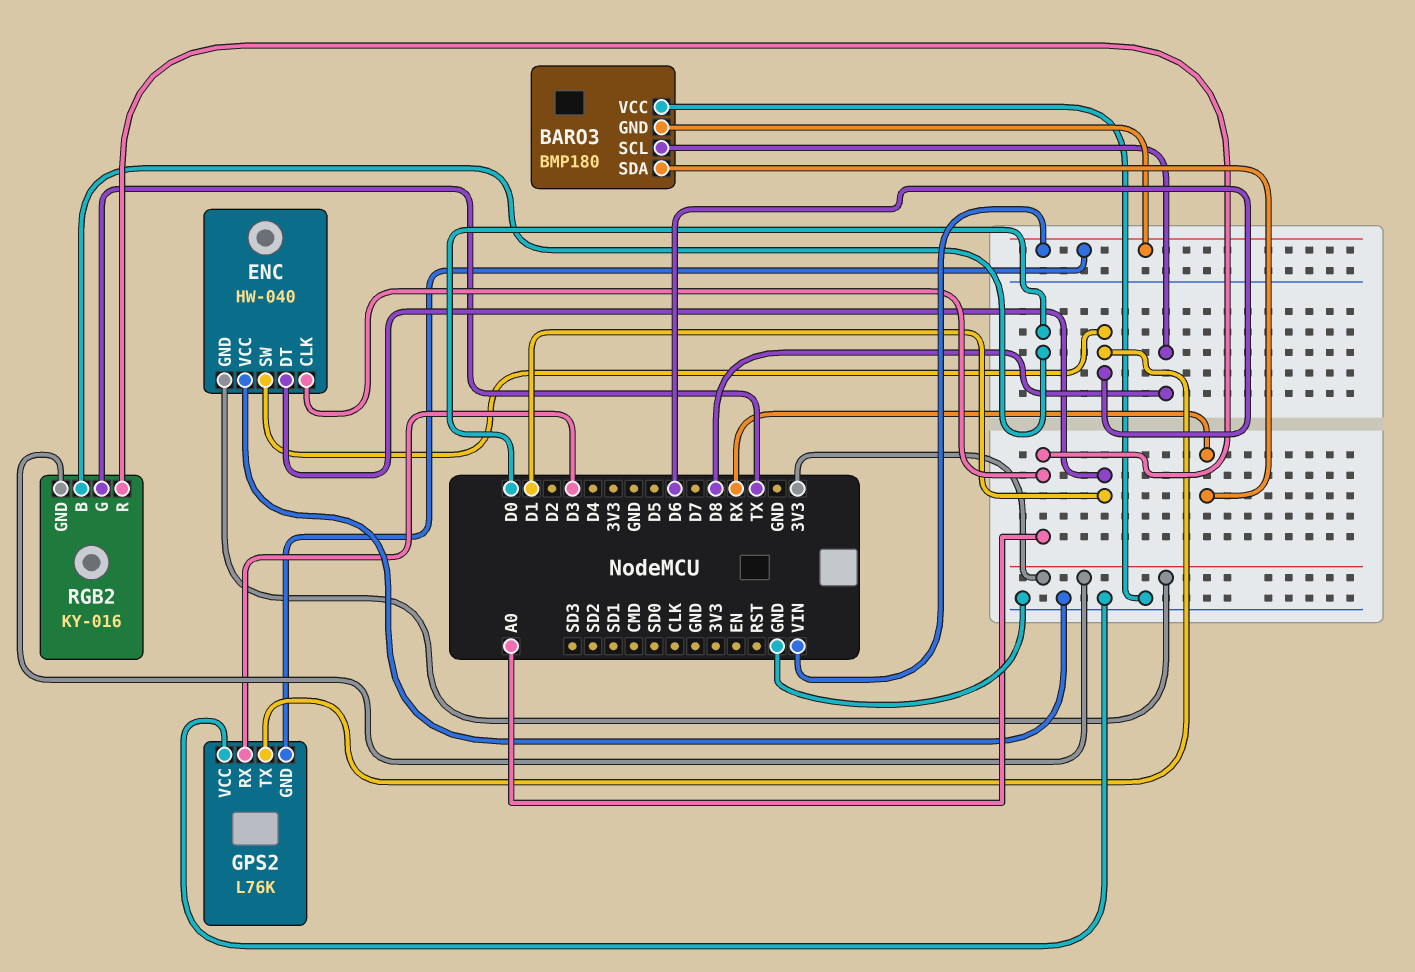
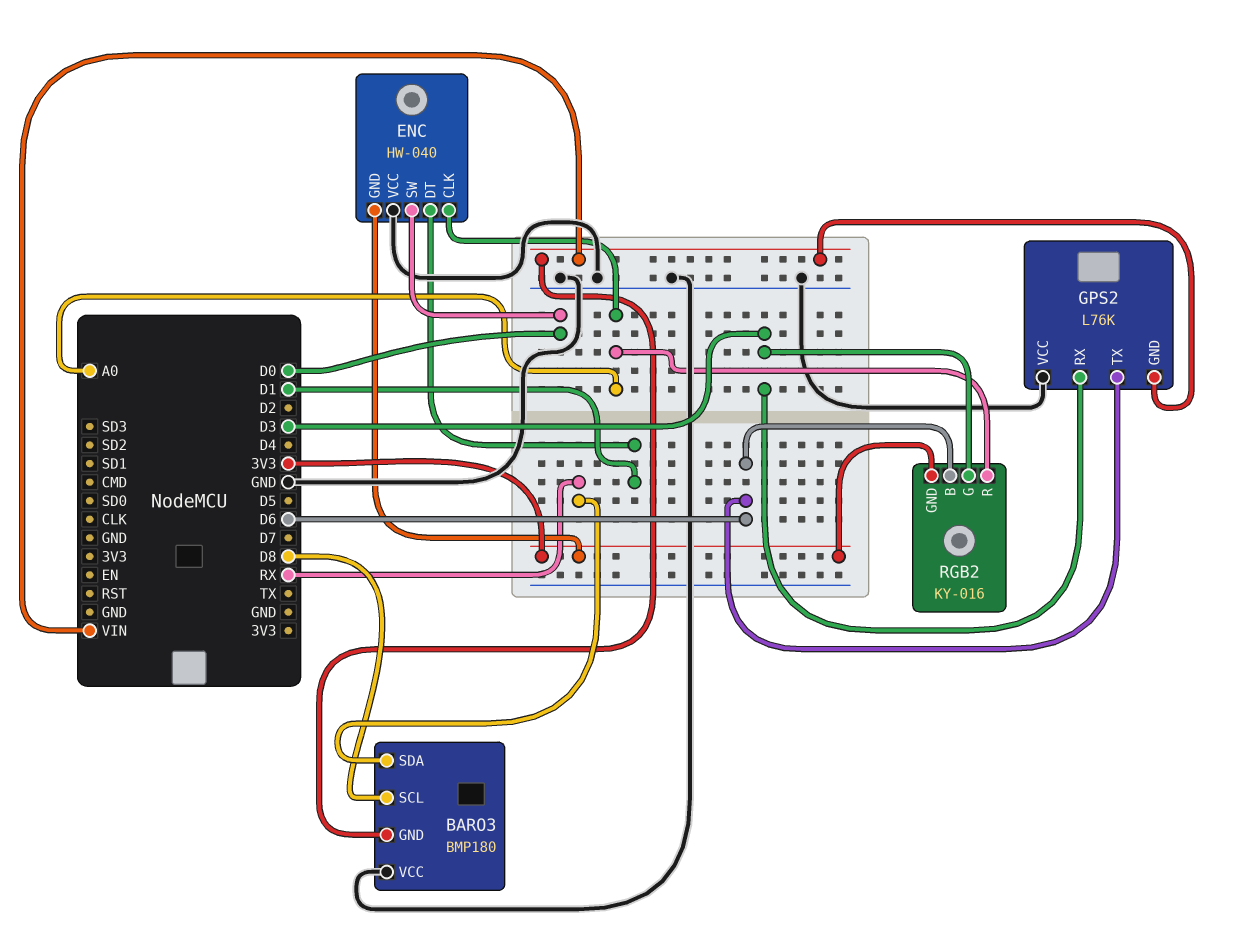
ENC pin SW: D6 -> D0
RGB2 pin B: D0 -> D6
RGB2 pin G: TX -> D3

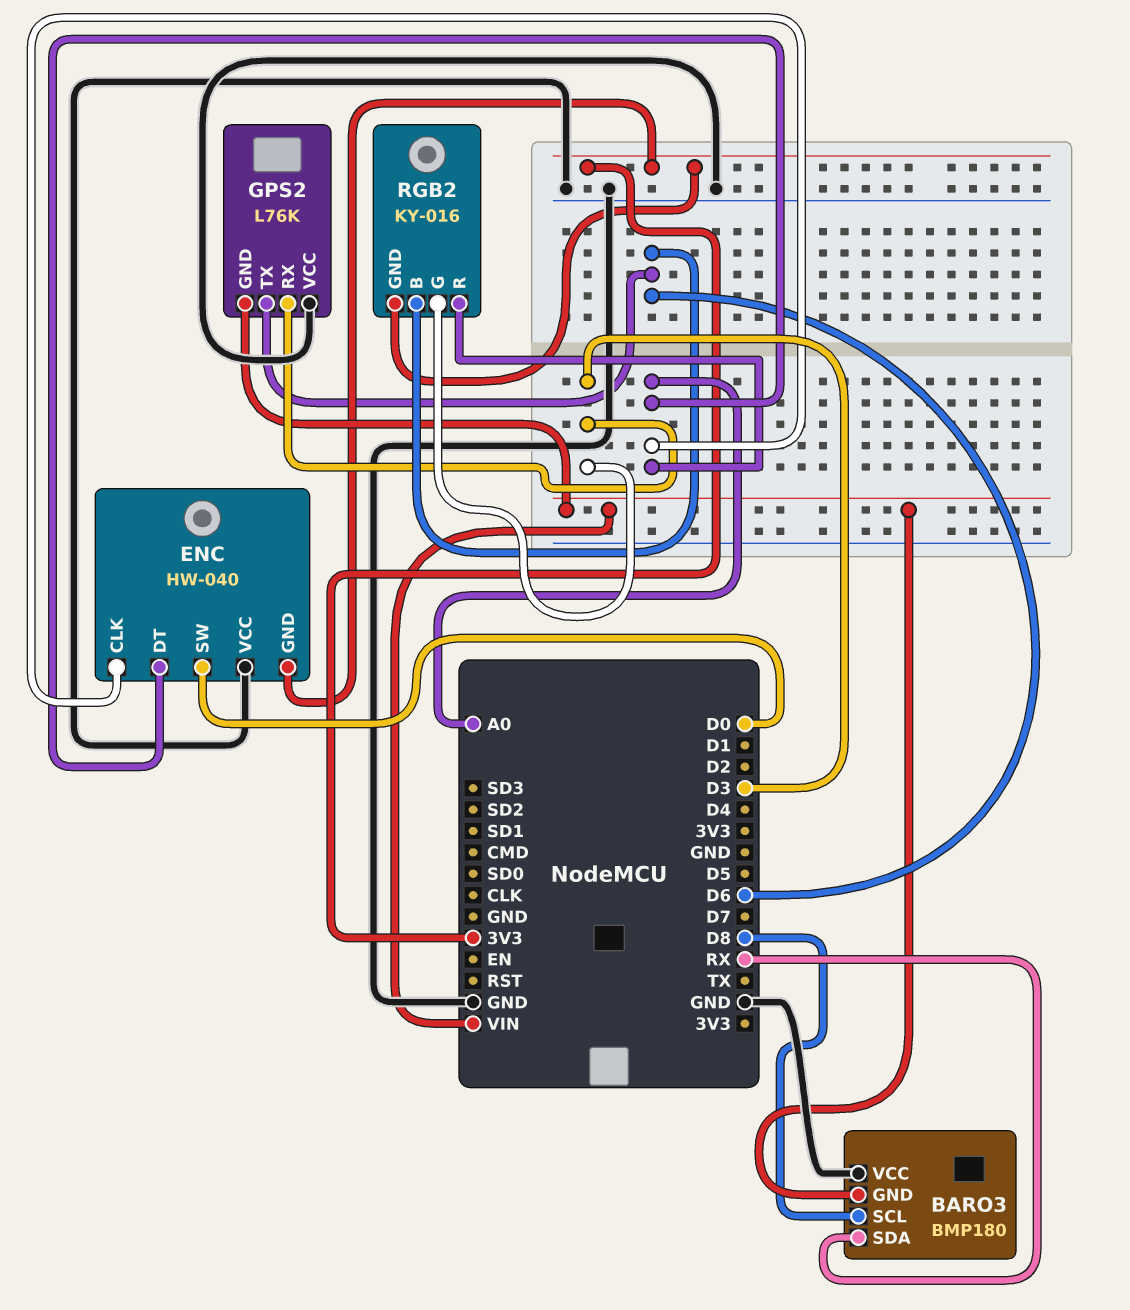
ENC pin DT: D1 -> A0

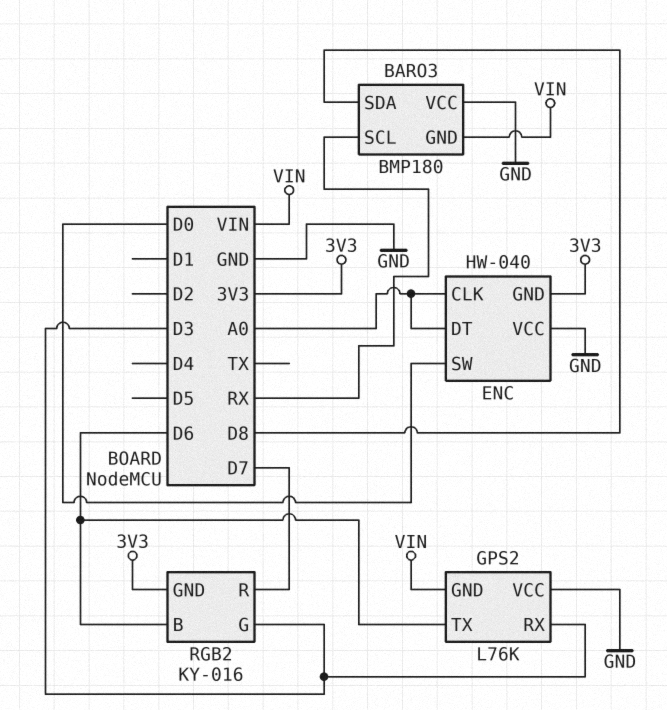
BARO3 pin SCL: D8 -> RX
BARO3 pin SDA: RX -> D8
RGB2 pin R: A0 -> D7

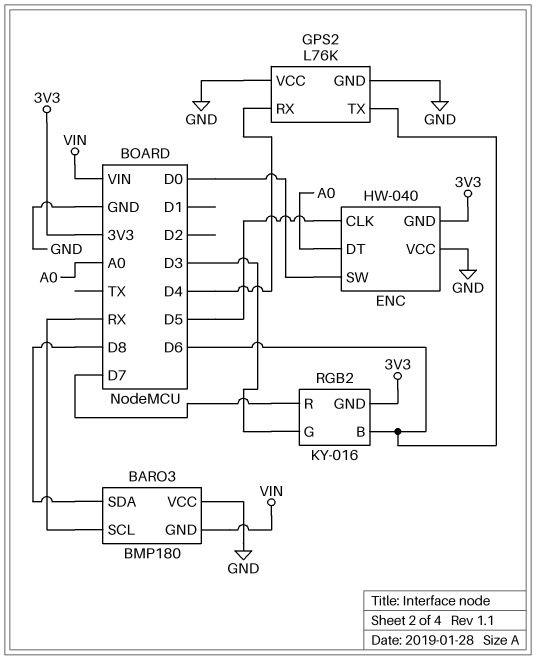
ENC pin CLK: A0 -> D5
GPS2 pin GND: VIN -> GND
GPS2 pin RX: D3 -> D4

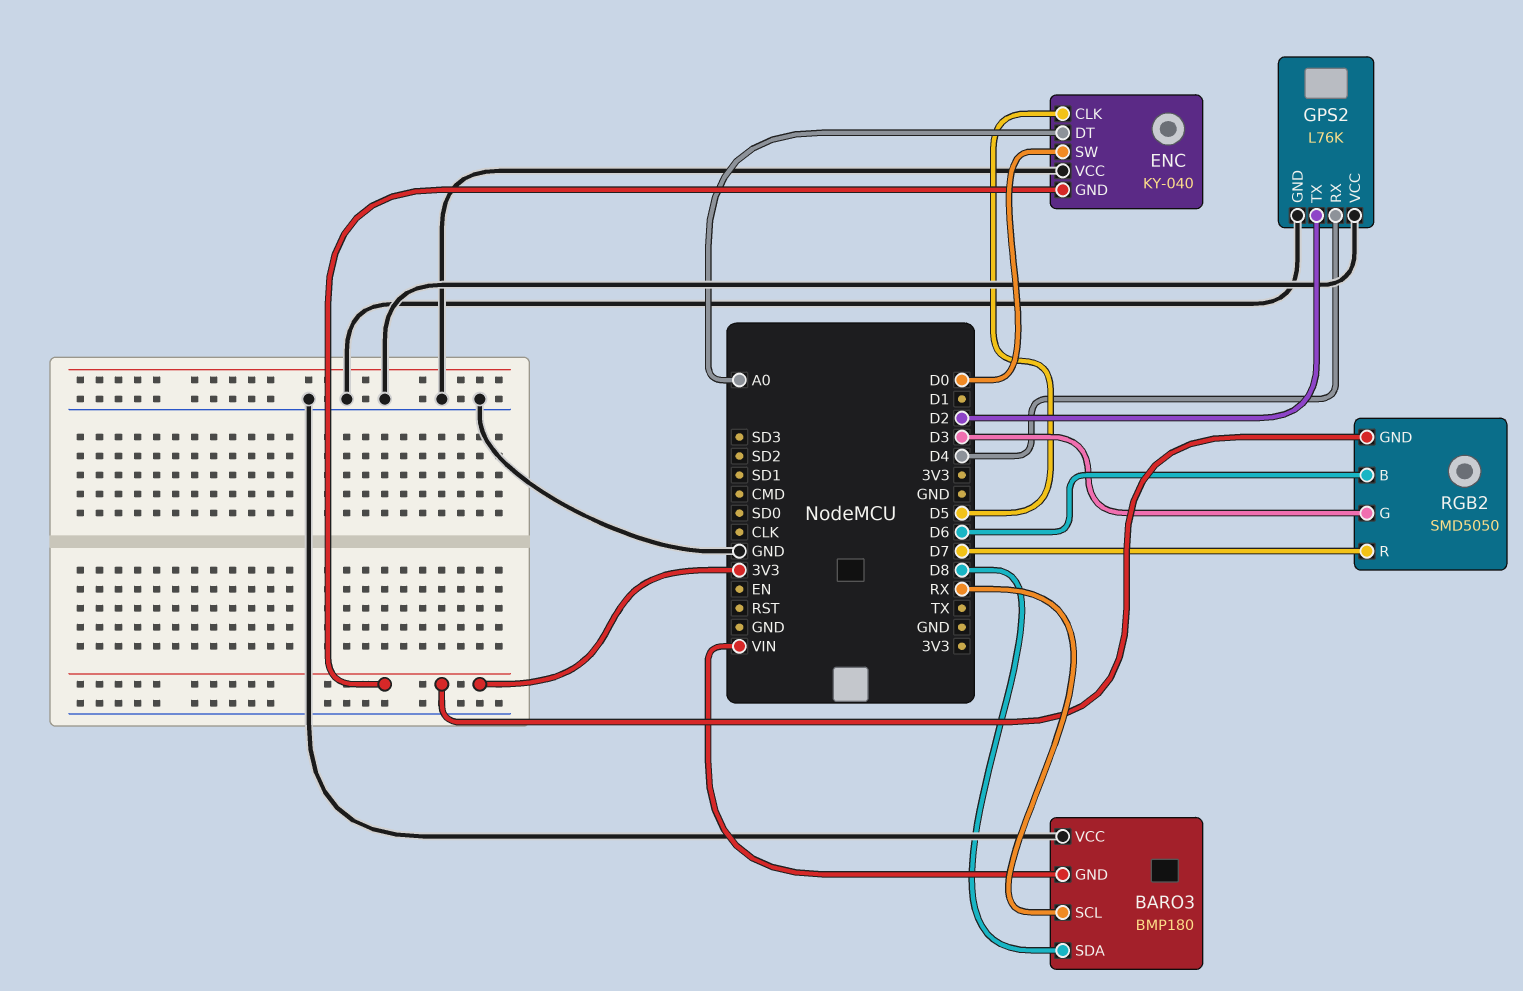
ENC: HW-040 -> KY-040
GPS2 pin TX: D6 -> D2
RGB2: KY-016 -> SMD5050

